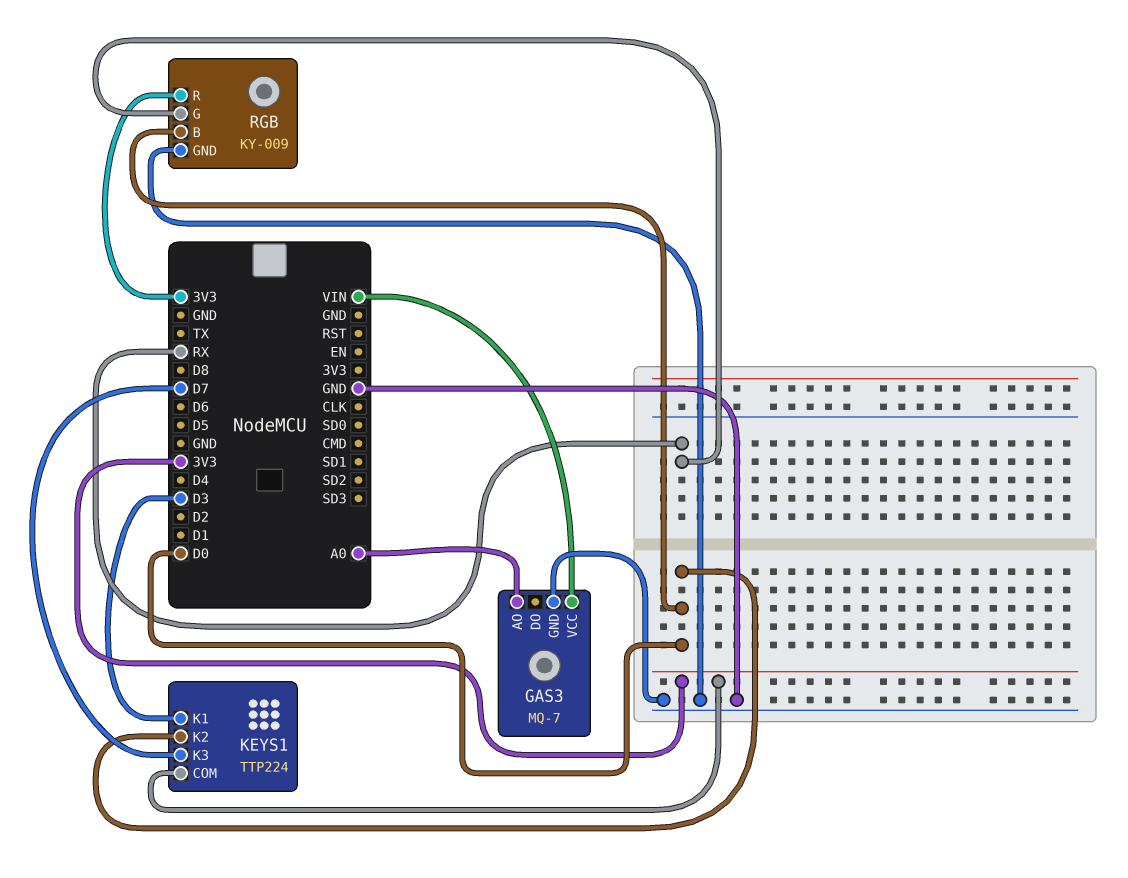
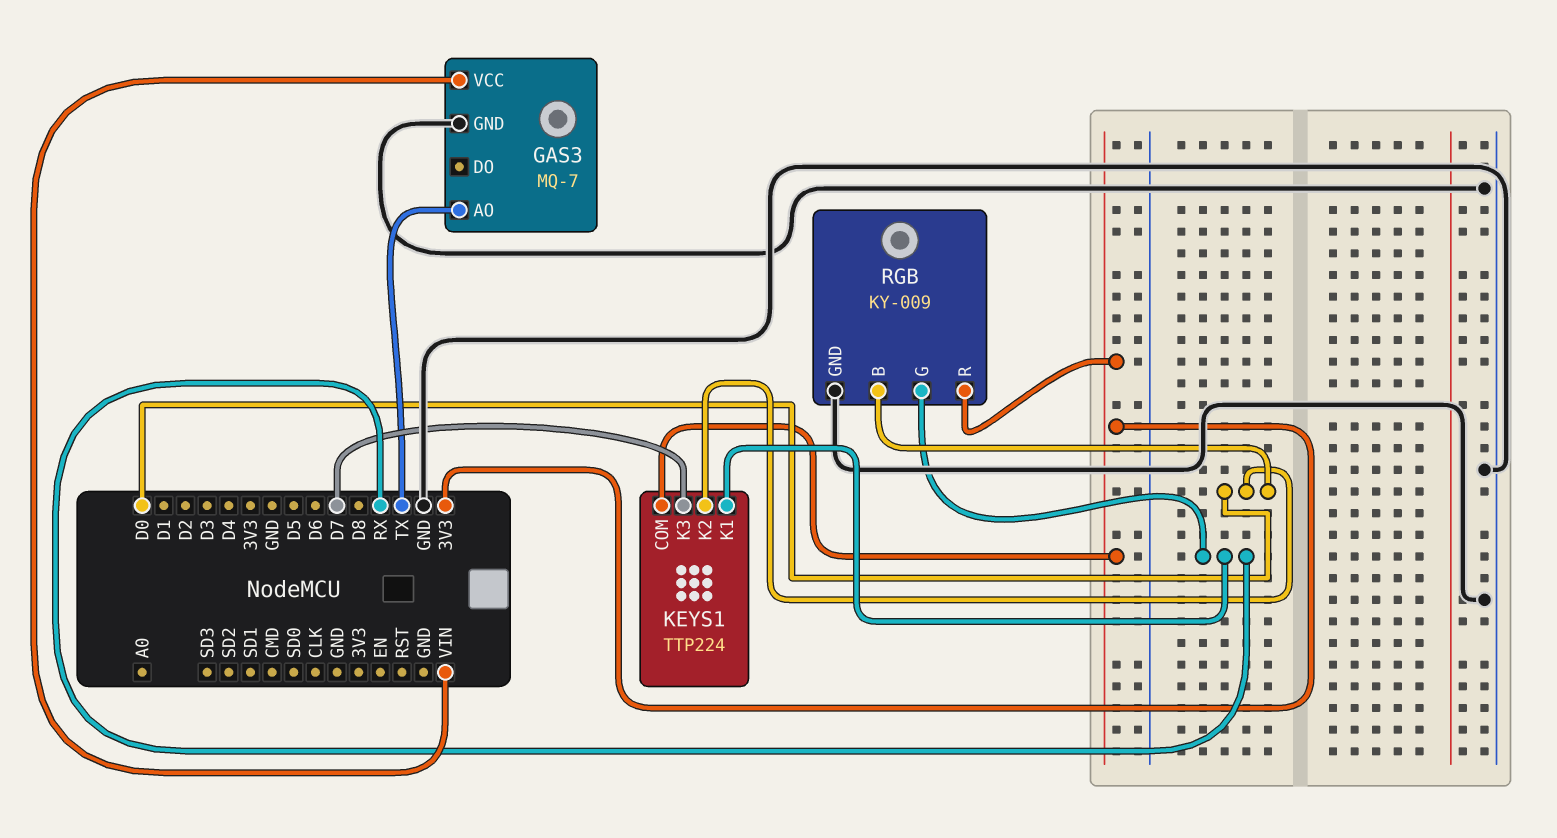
GAS3 pin AO: A0 -> TX
KEYS1 pin K1: D3 -> RX

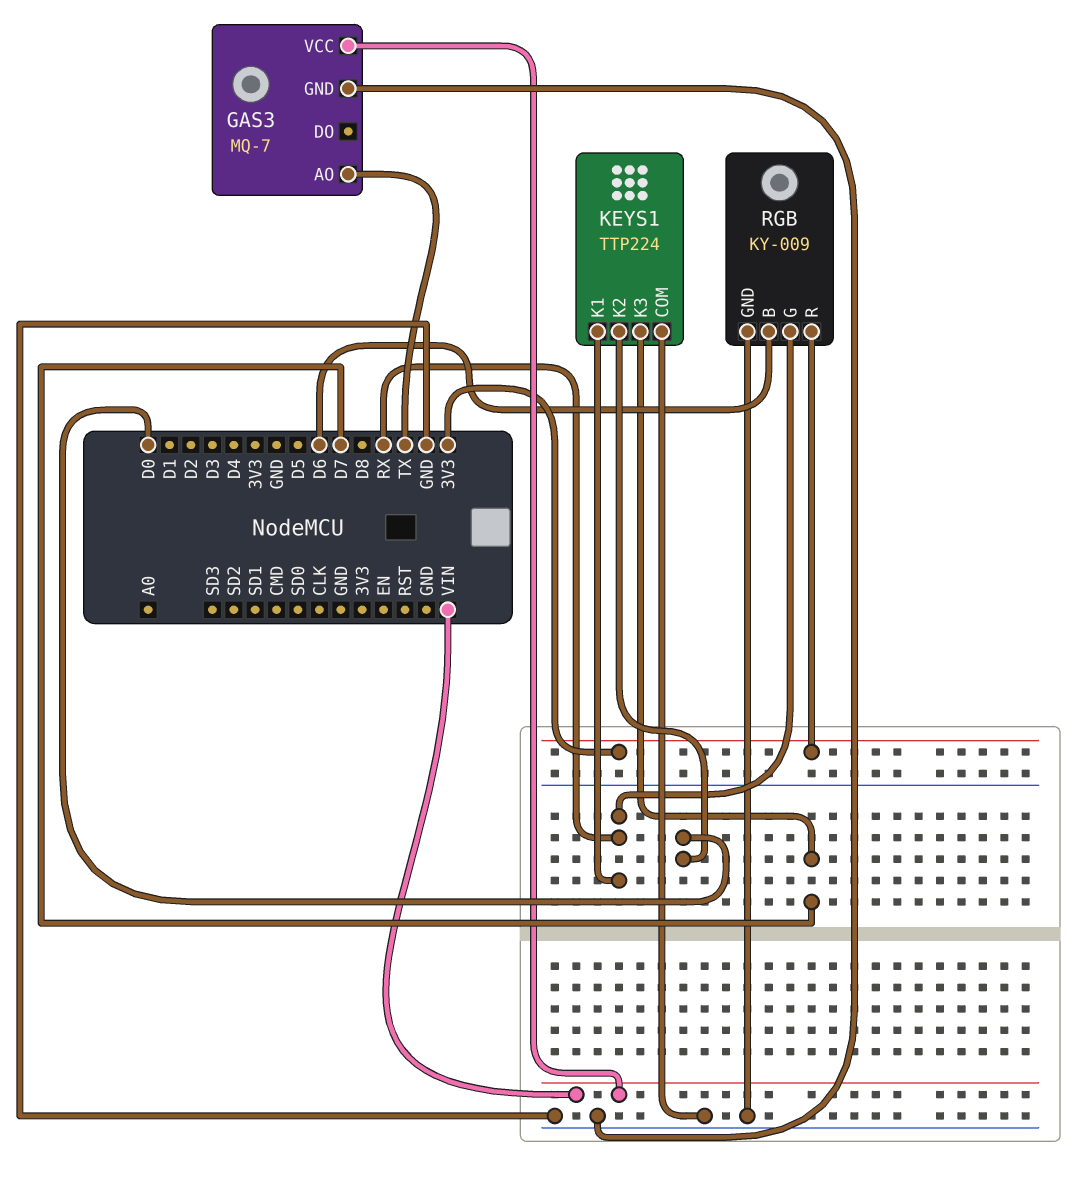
KEYS1 pin COM: 3V3 -> GND
RGB pin B: D0 -> D6

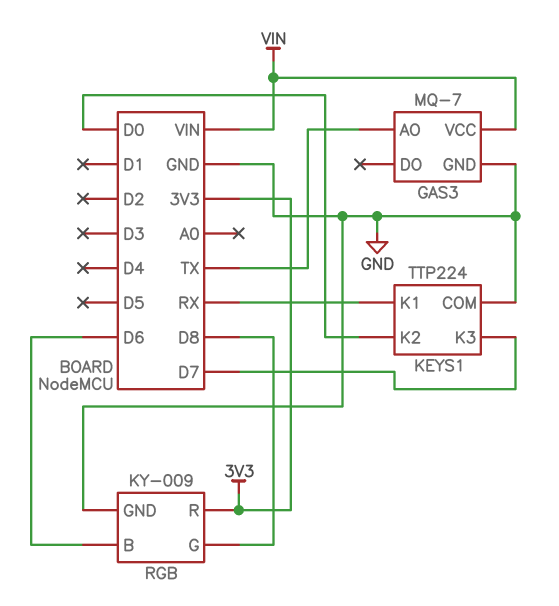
RGB pin G: RX -> D8

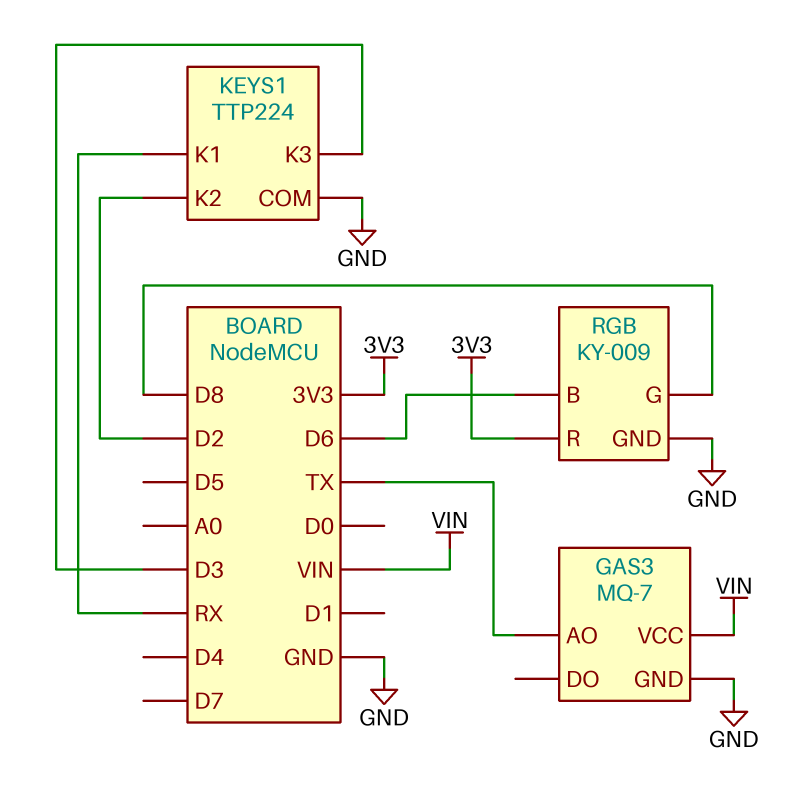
KEYS1 pin K2: D0 -> D2
KEYS1 pin K3: D7 -> D3

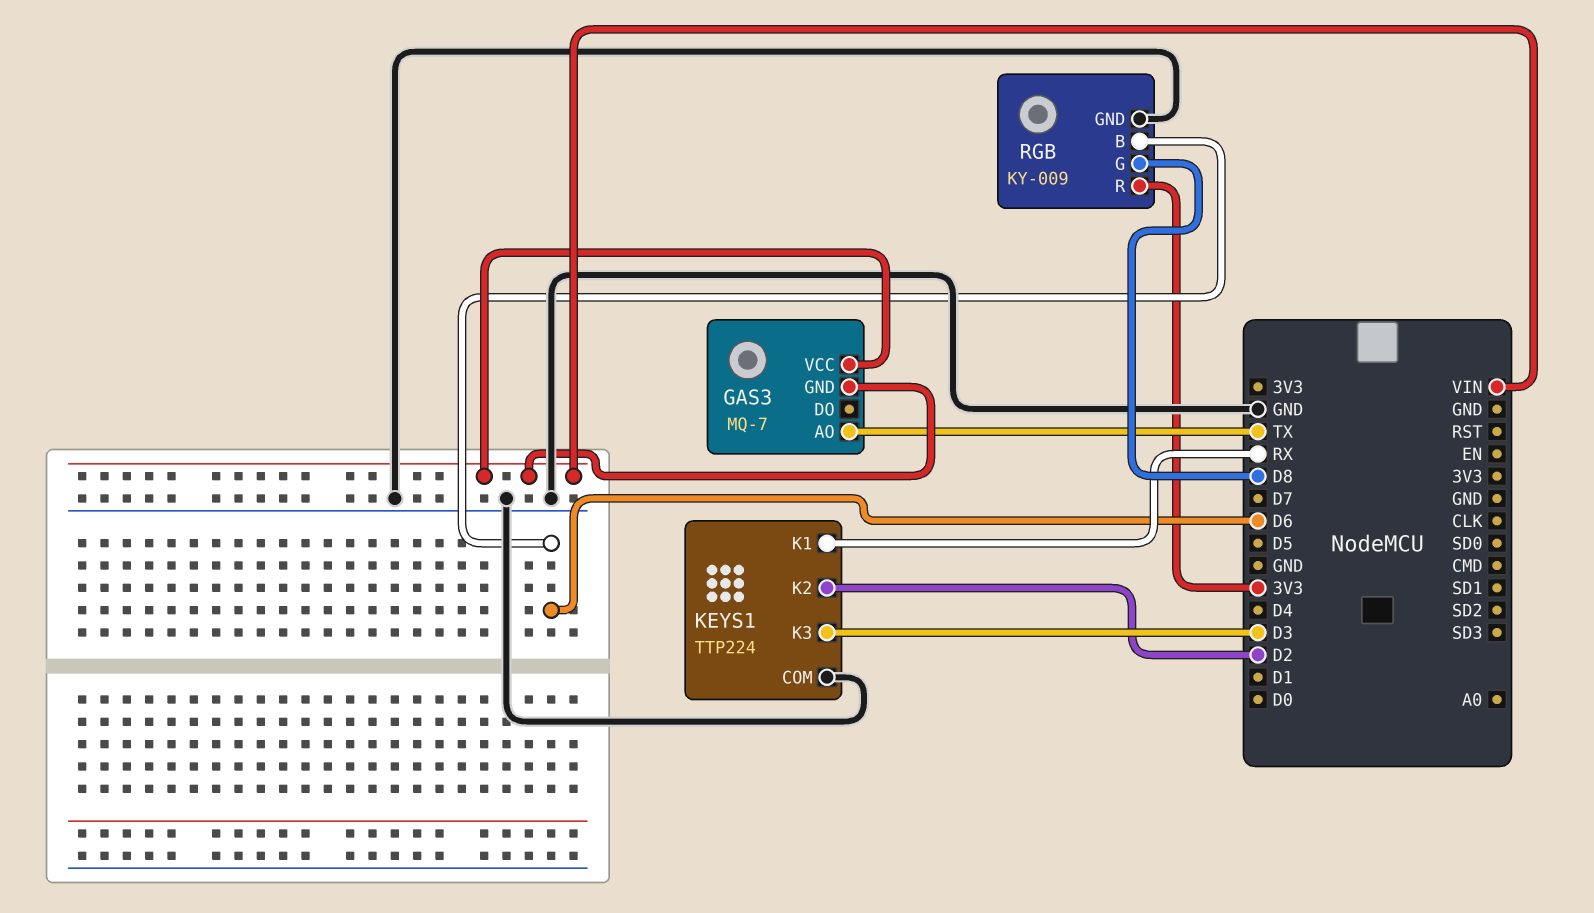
GAS3 pin GND: GND -> VIN

